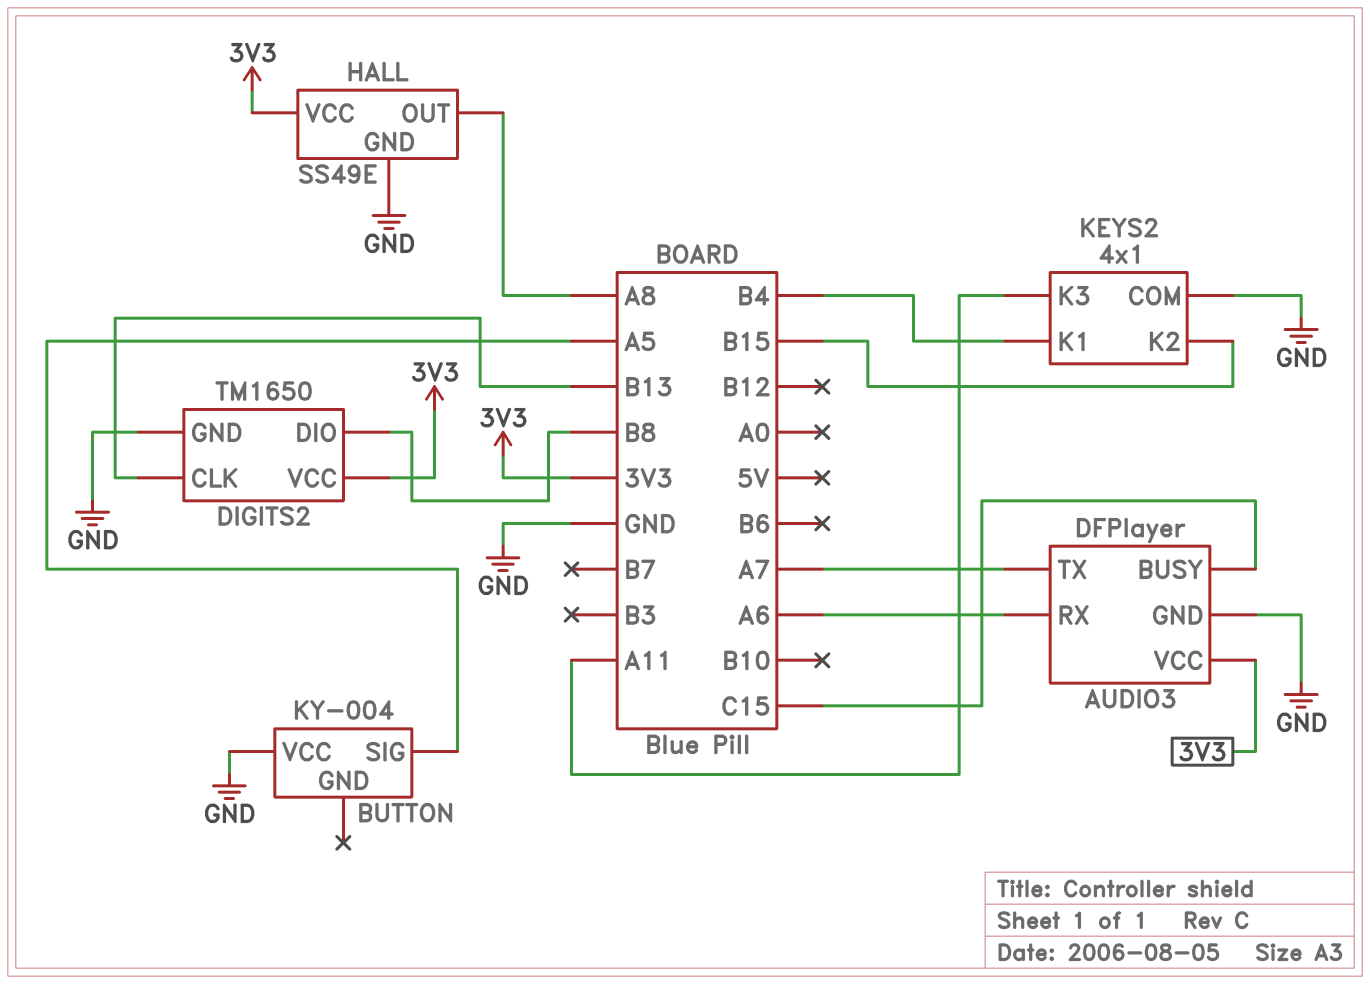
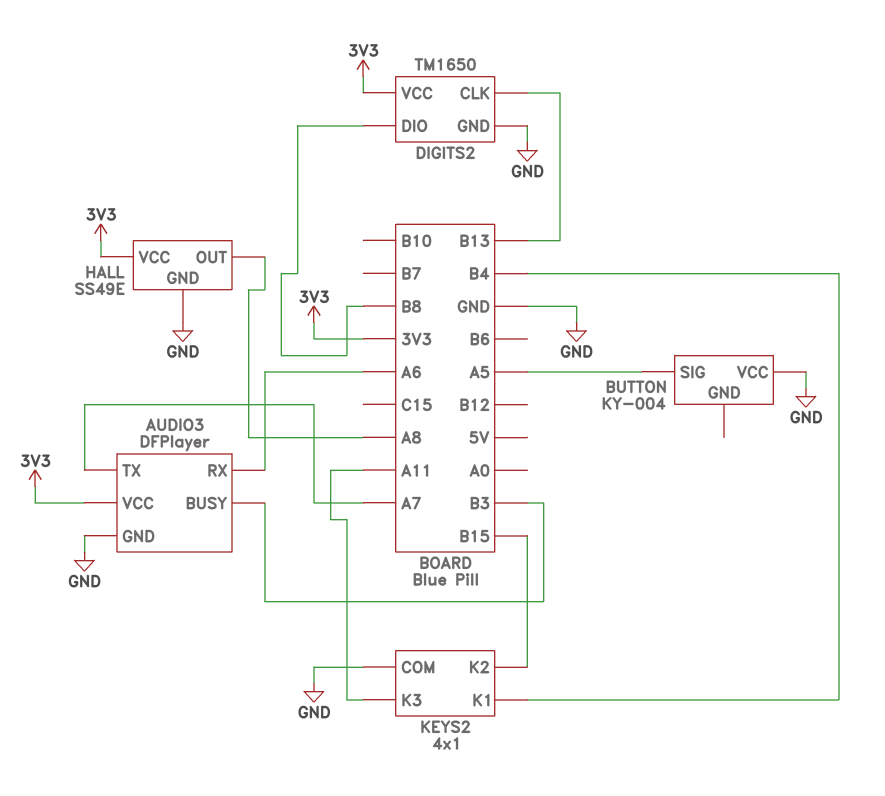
AUDIO3 pin BUSY: C15 -> B3

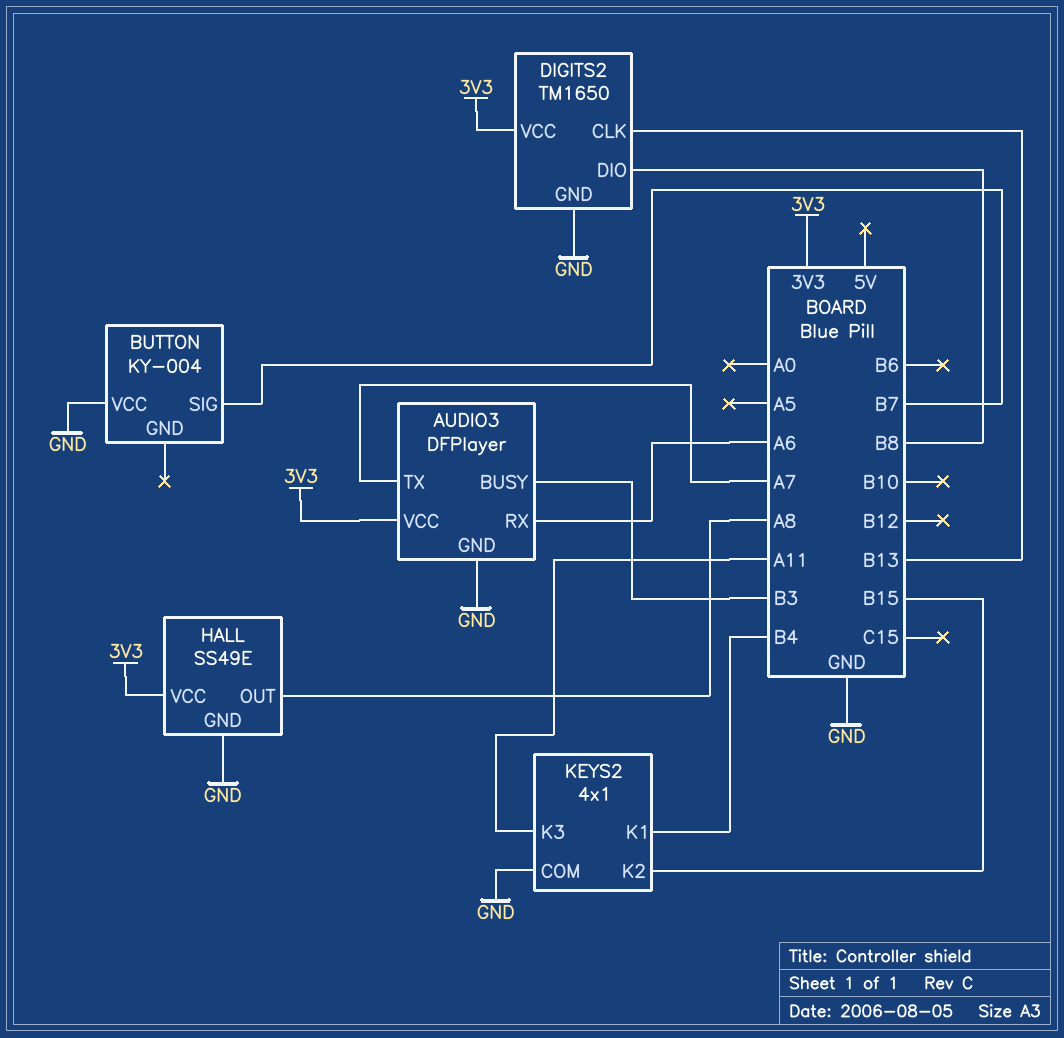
BUTTON pin SIG: A5 -> B7

